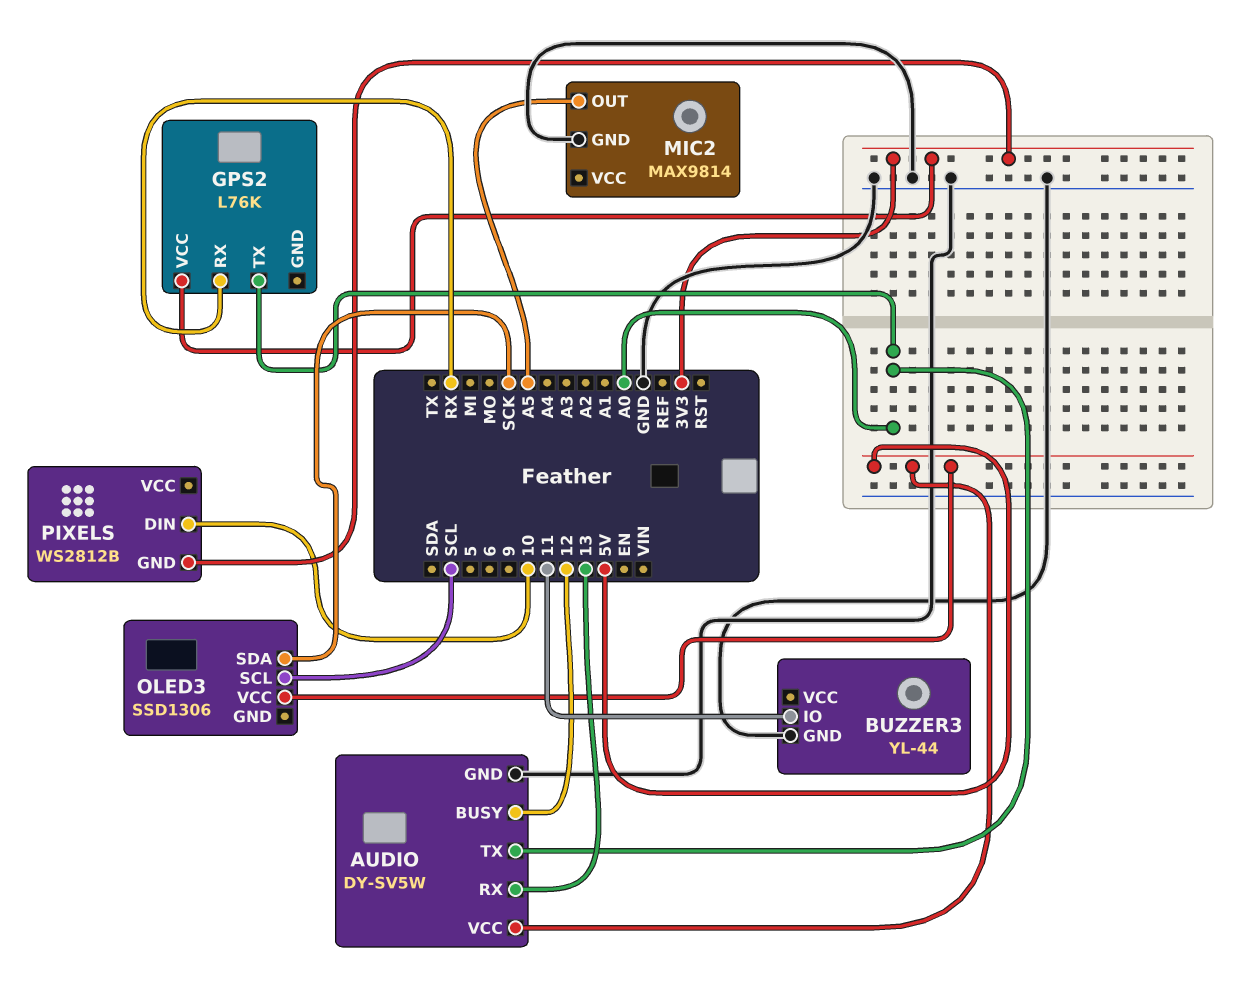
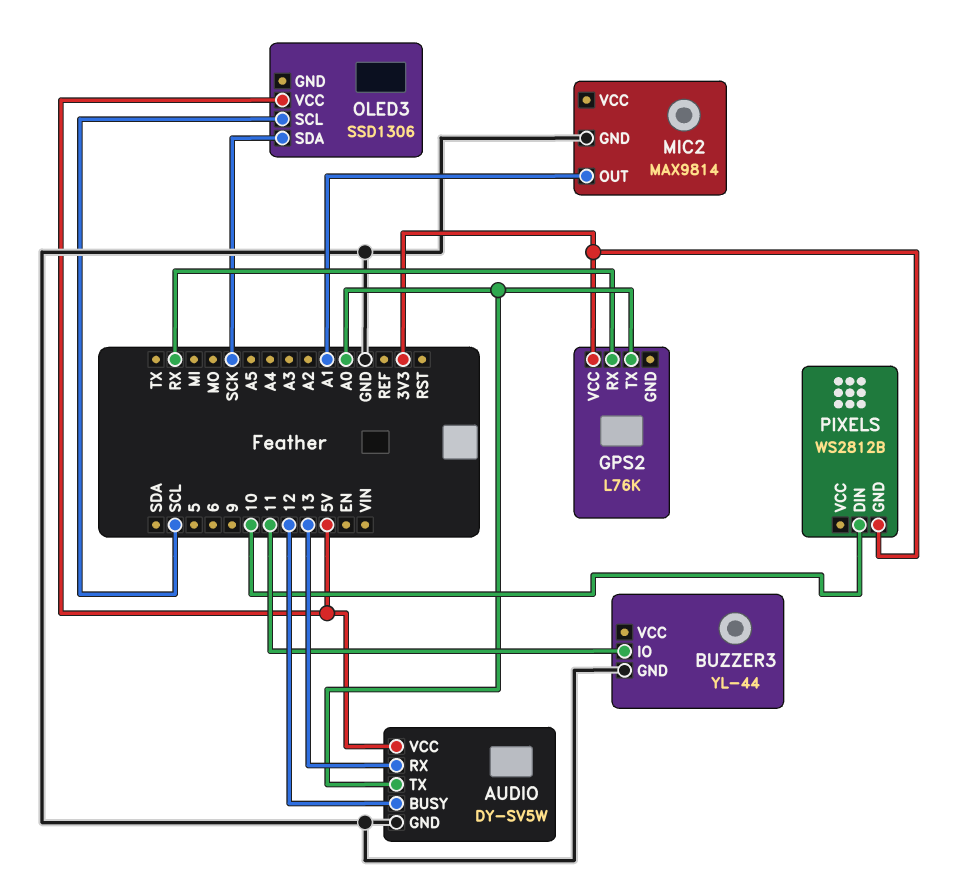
MIC2 pin OUT: A5 -> A1

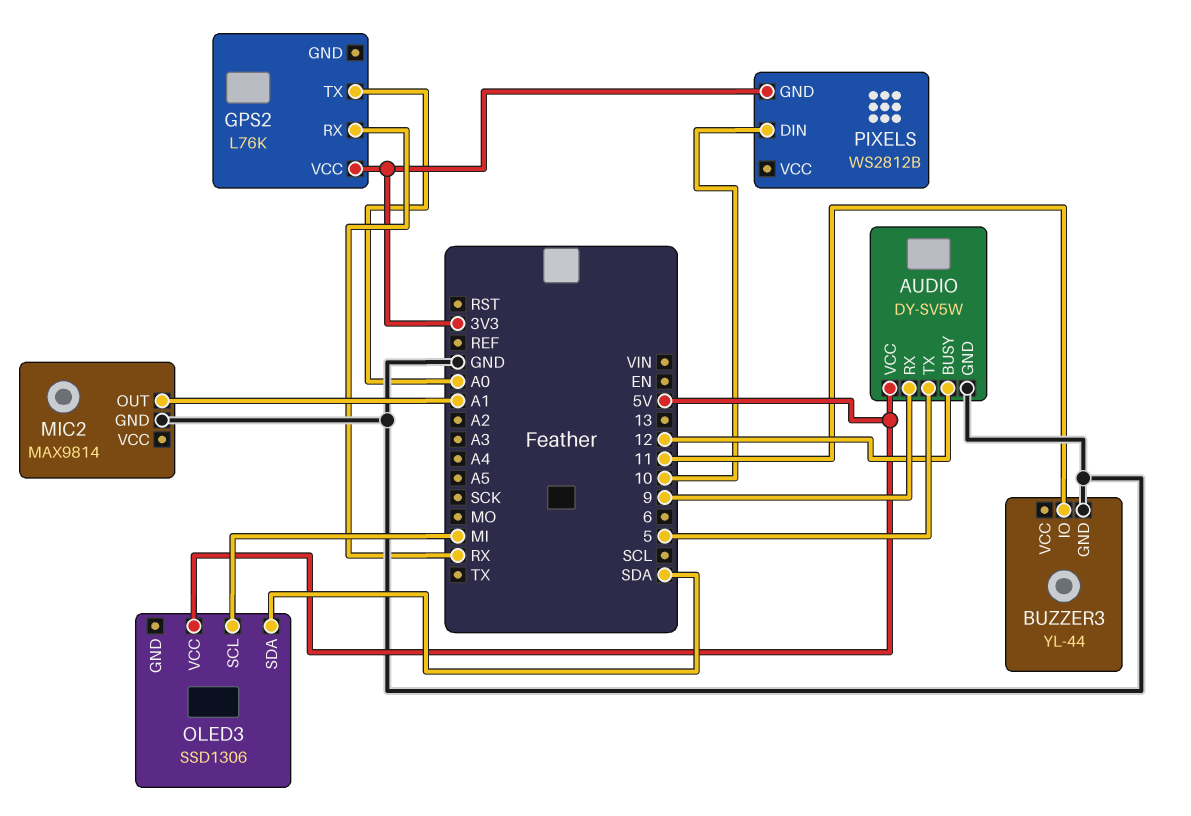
AUDIO pin RX: 13 -> 9
AUDIO pin TX: A0 -> 5
OLED3 pin SCL: SCL -> MI
OLED3 pin SDA: SCK -> SDA

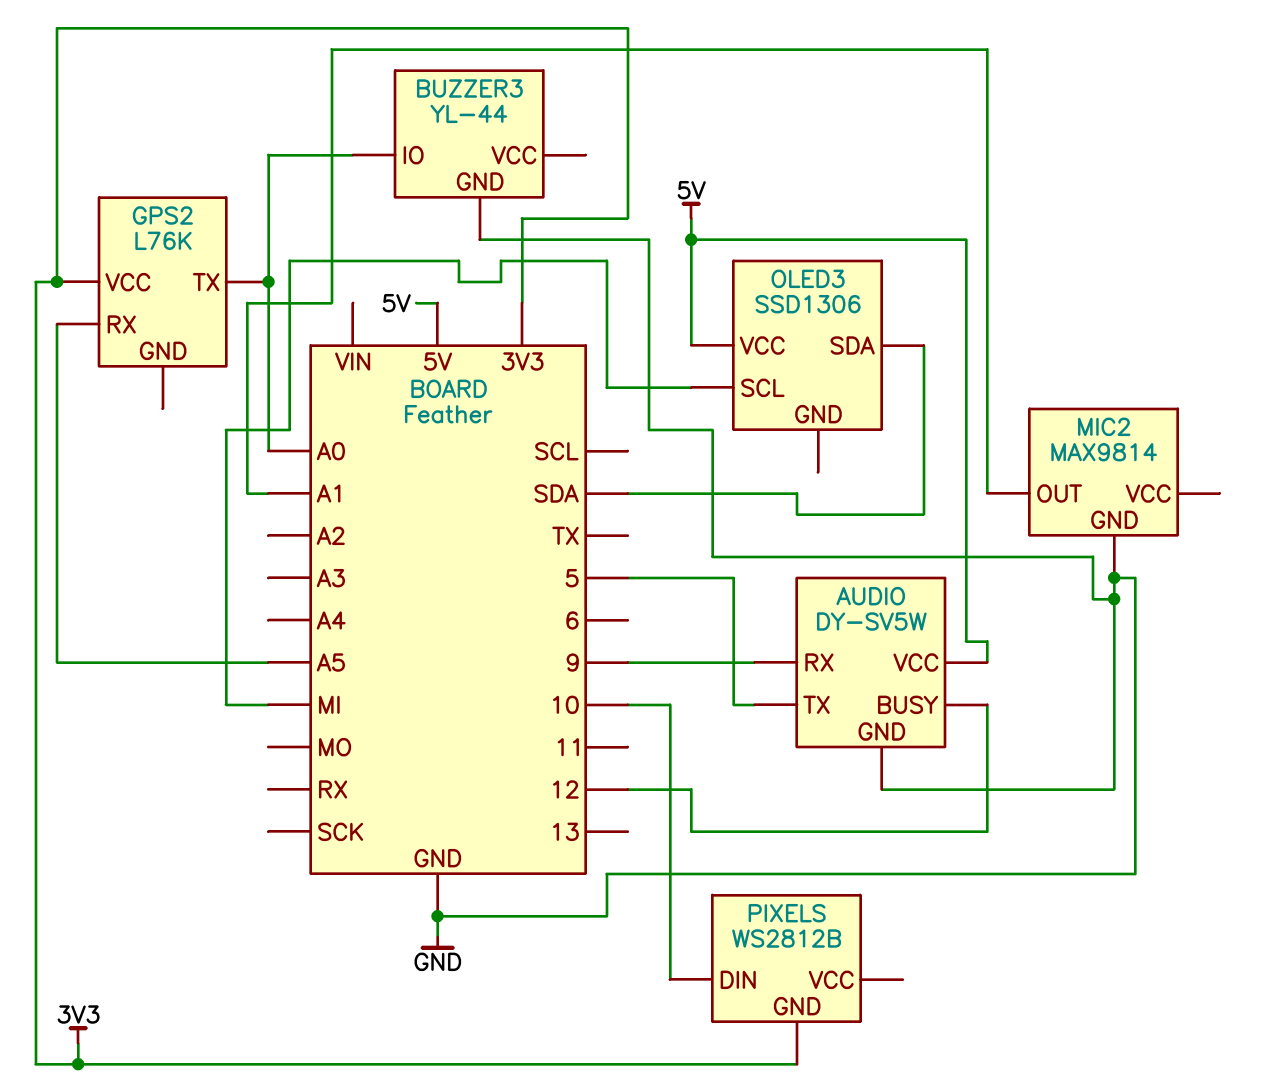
BUZZER3 pin IO: 11 -> A0
GPS2 pin RX: RX -> A5

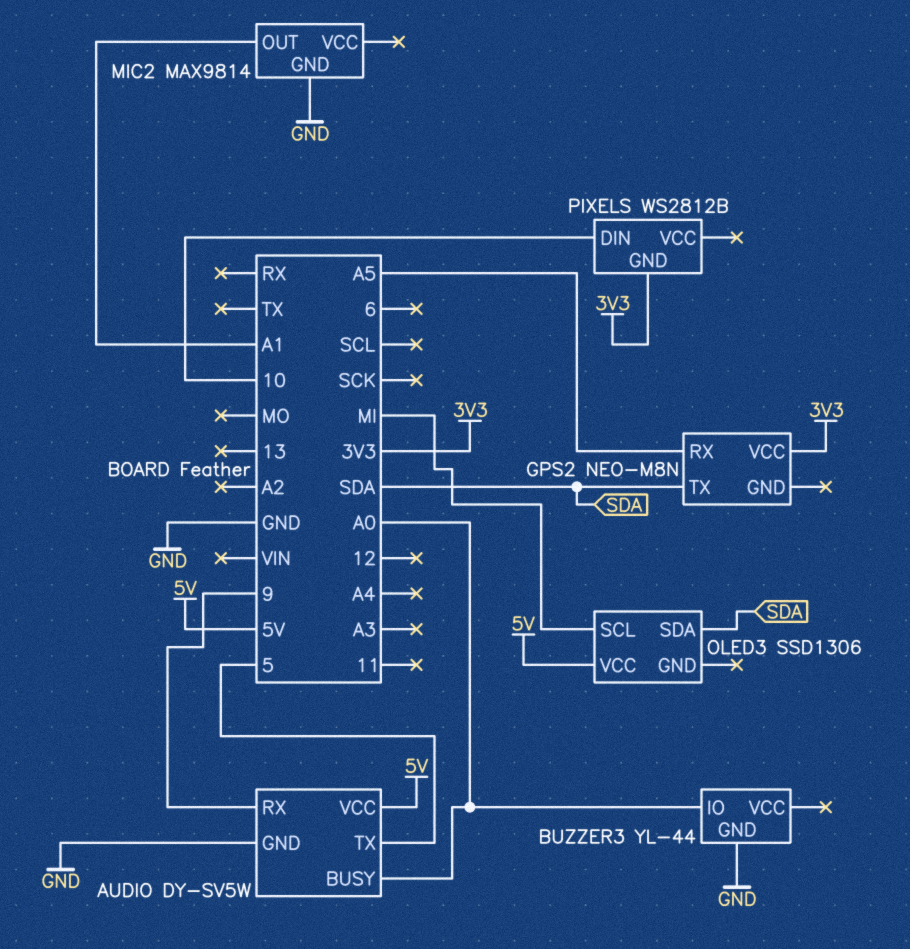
AUDIO pin BUSY: 12 -> A0
GPS2: L76K -> NEO-M8N
GPS2 pin TX: A0 -> SDA

